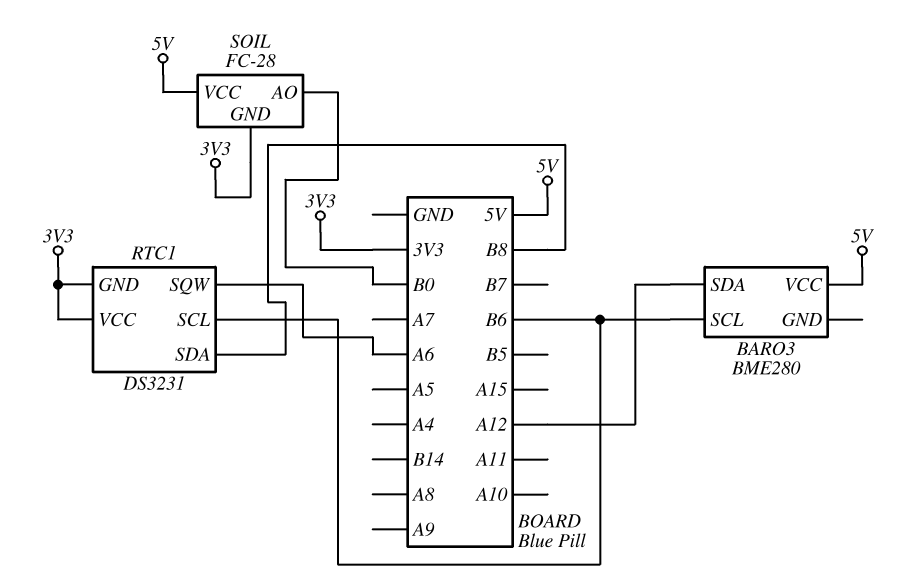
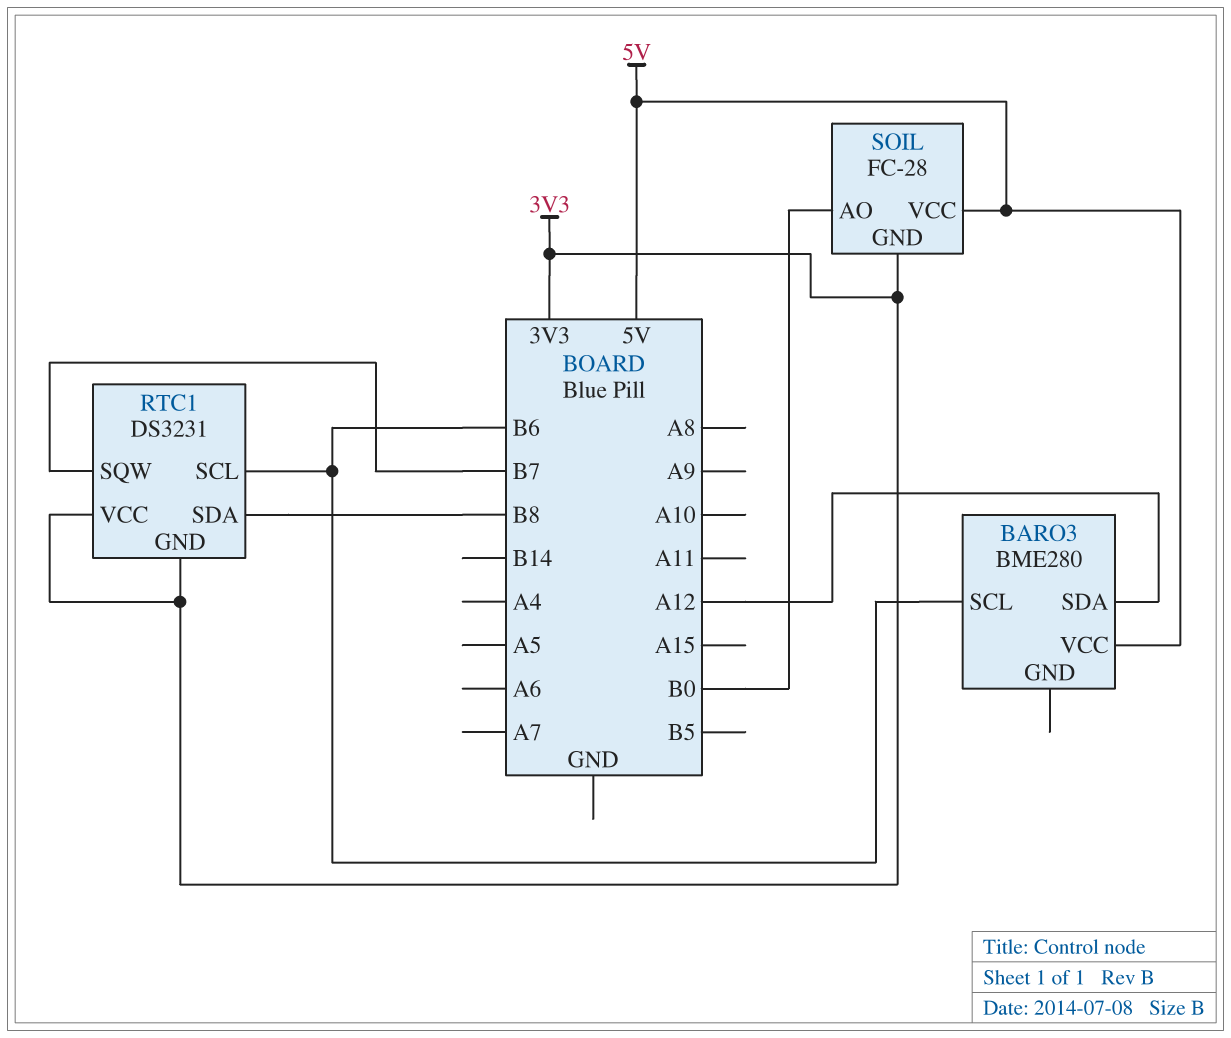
RTC1 pin SQW: A6 -> B7

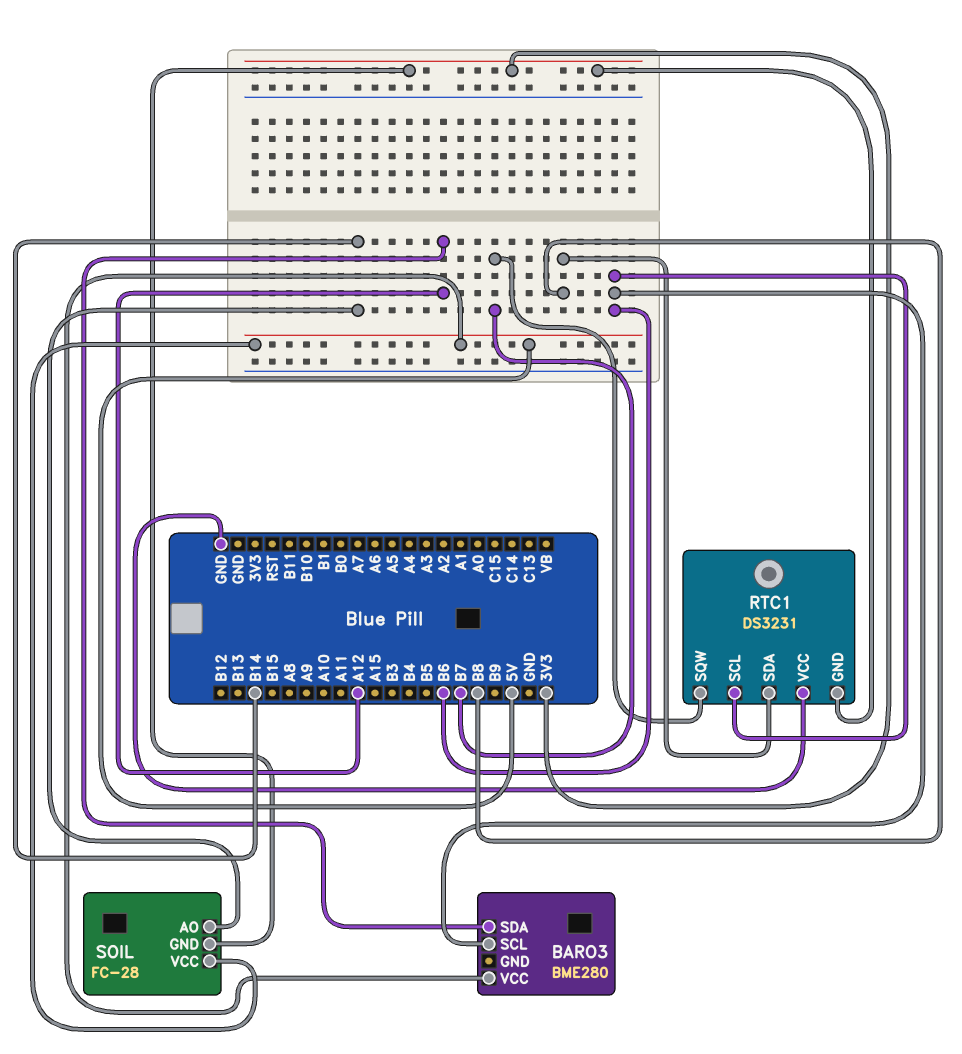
RTC1 pin VCC: 3V3 -> GND
SOIL pin AO: B0 -> B14

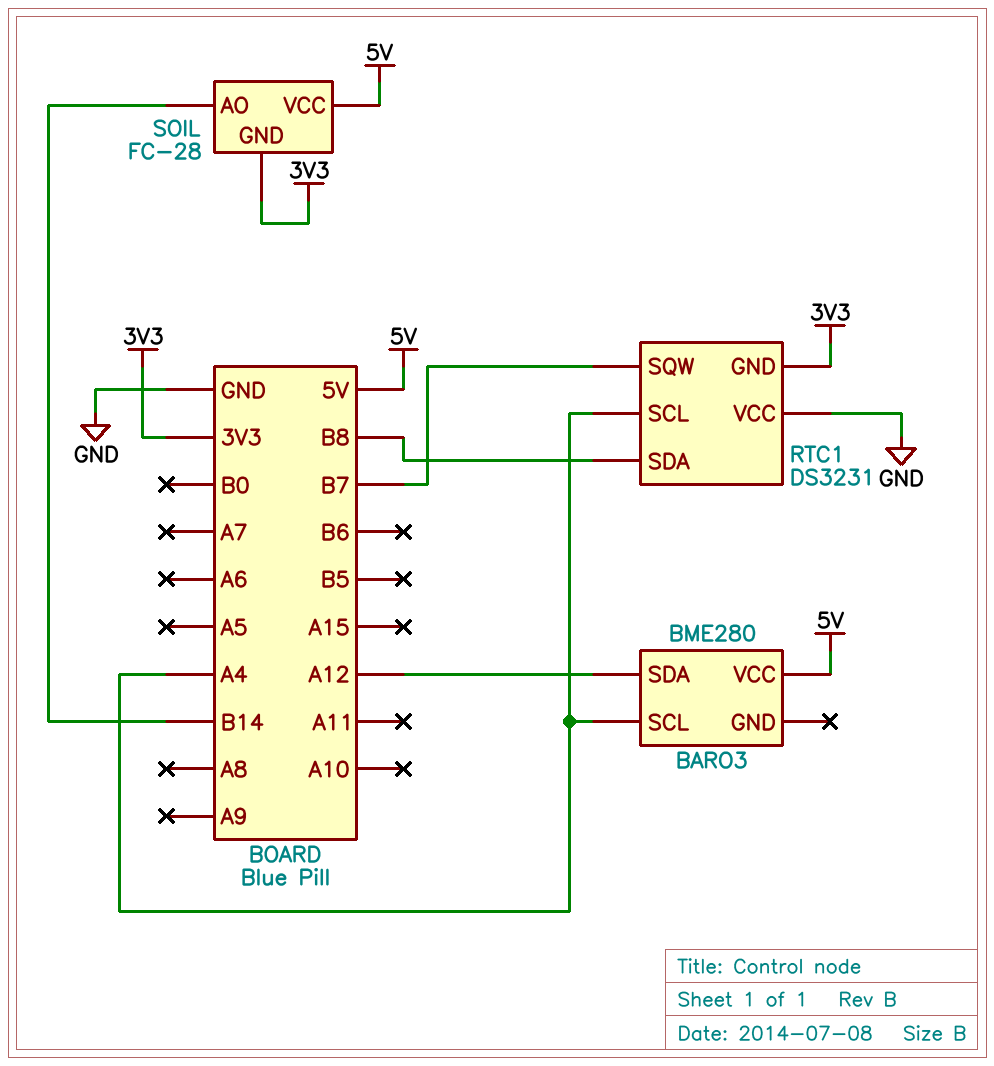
BARO3 pin SCL: B6 -> A4
RTC1 pin SCL: B6 -> A4

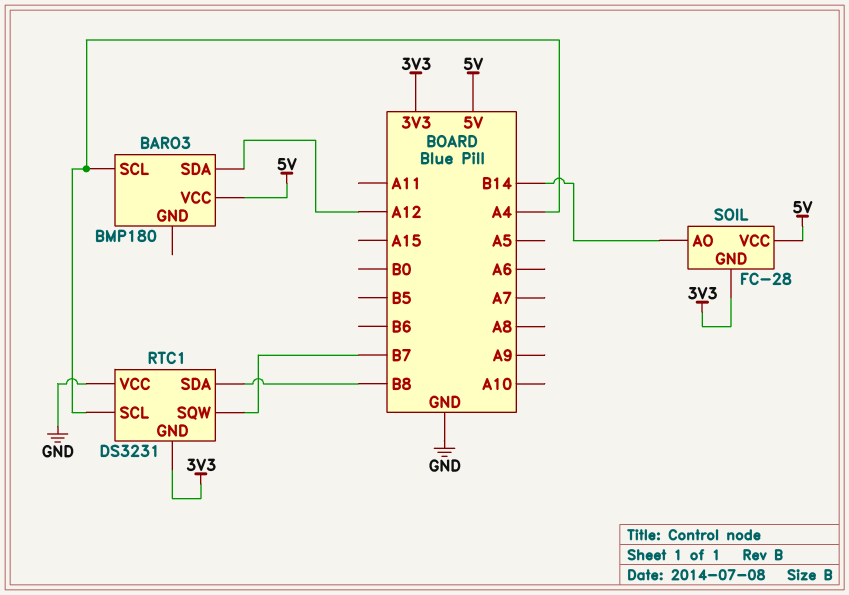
BARO3: BME280 -> BMP180

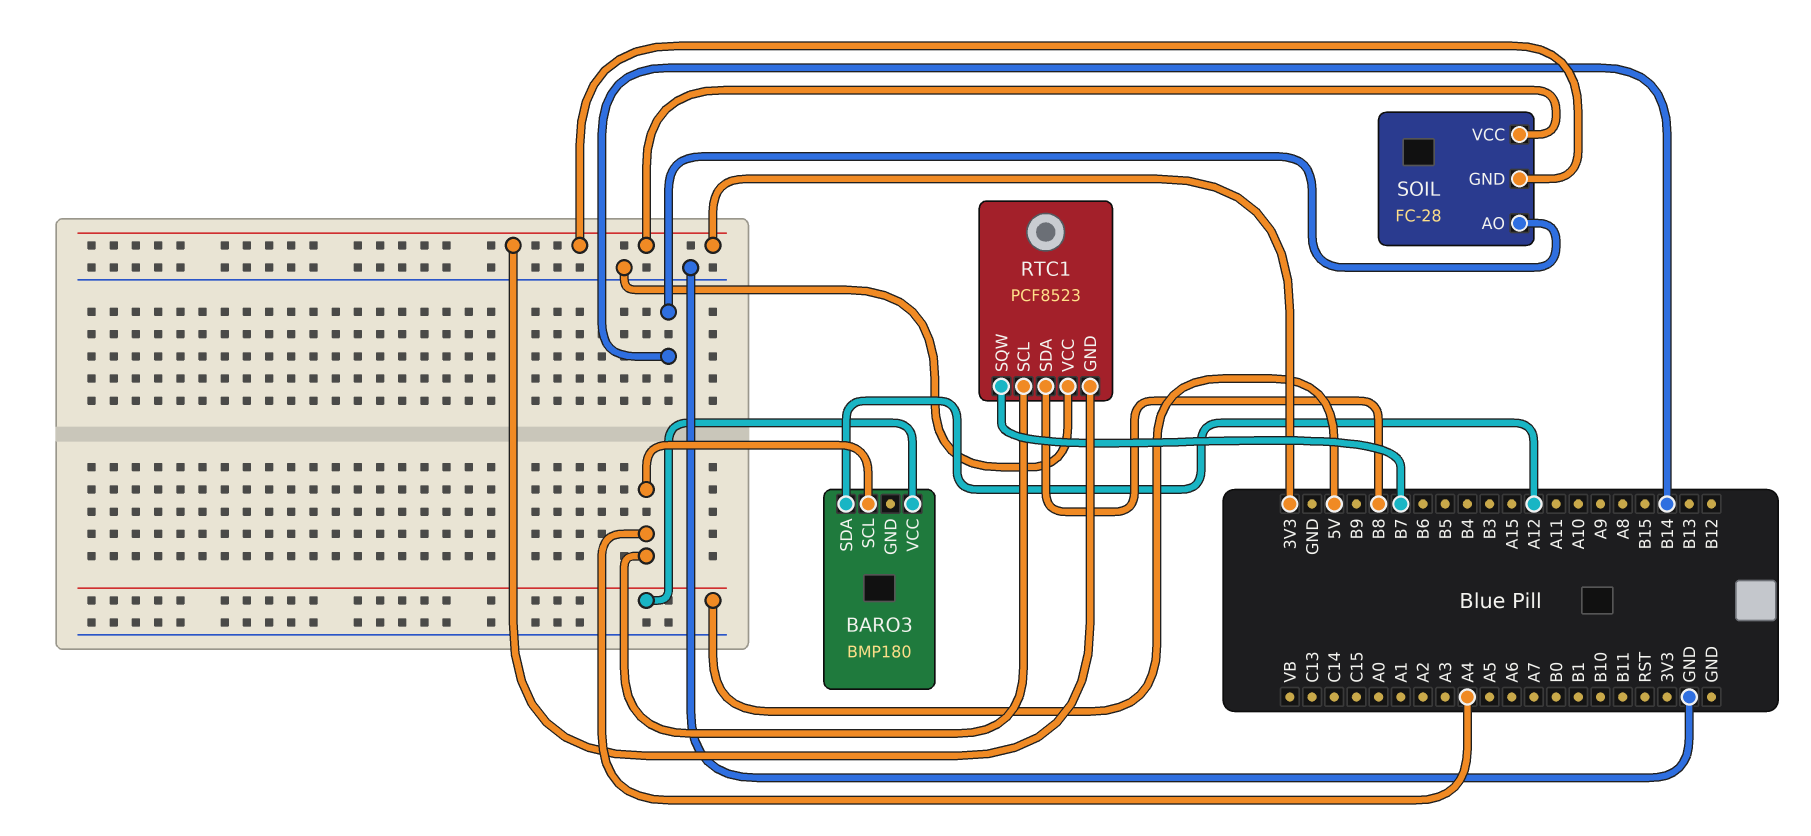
RTC1: DS3231 -> PCF8523
SOIL pin VCC: 5V -> 3V3

